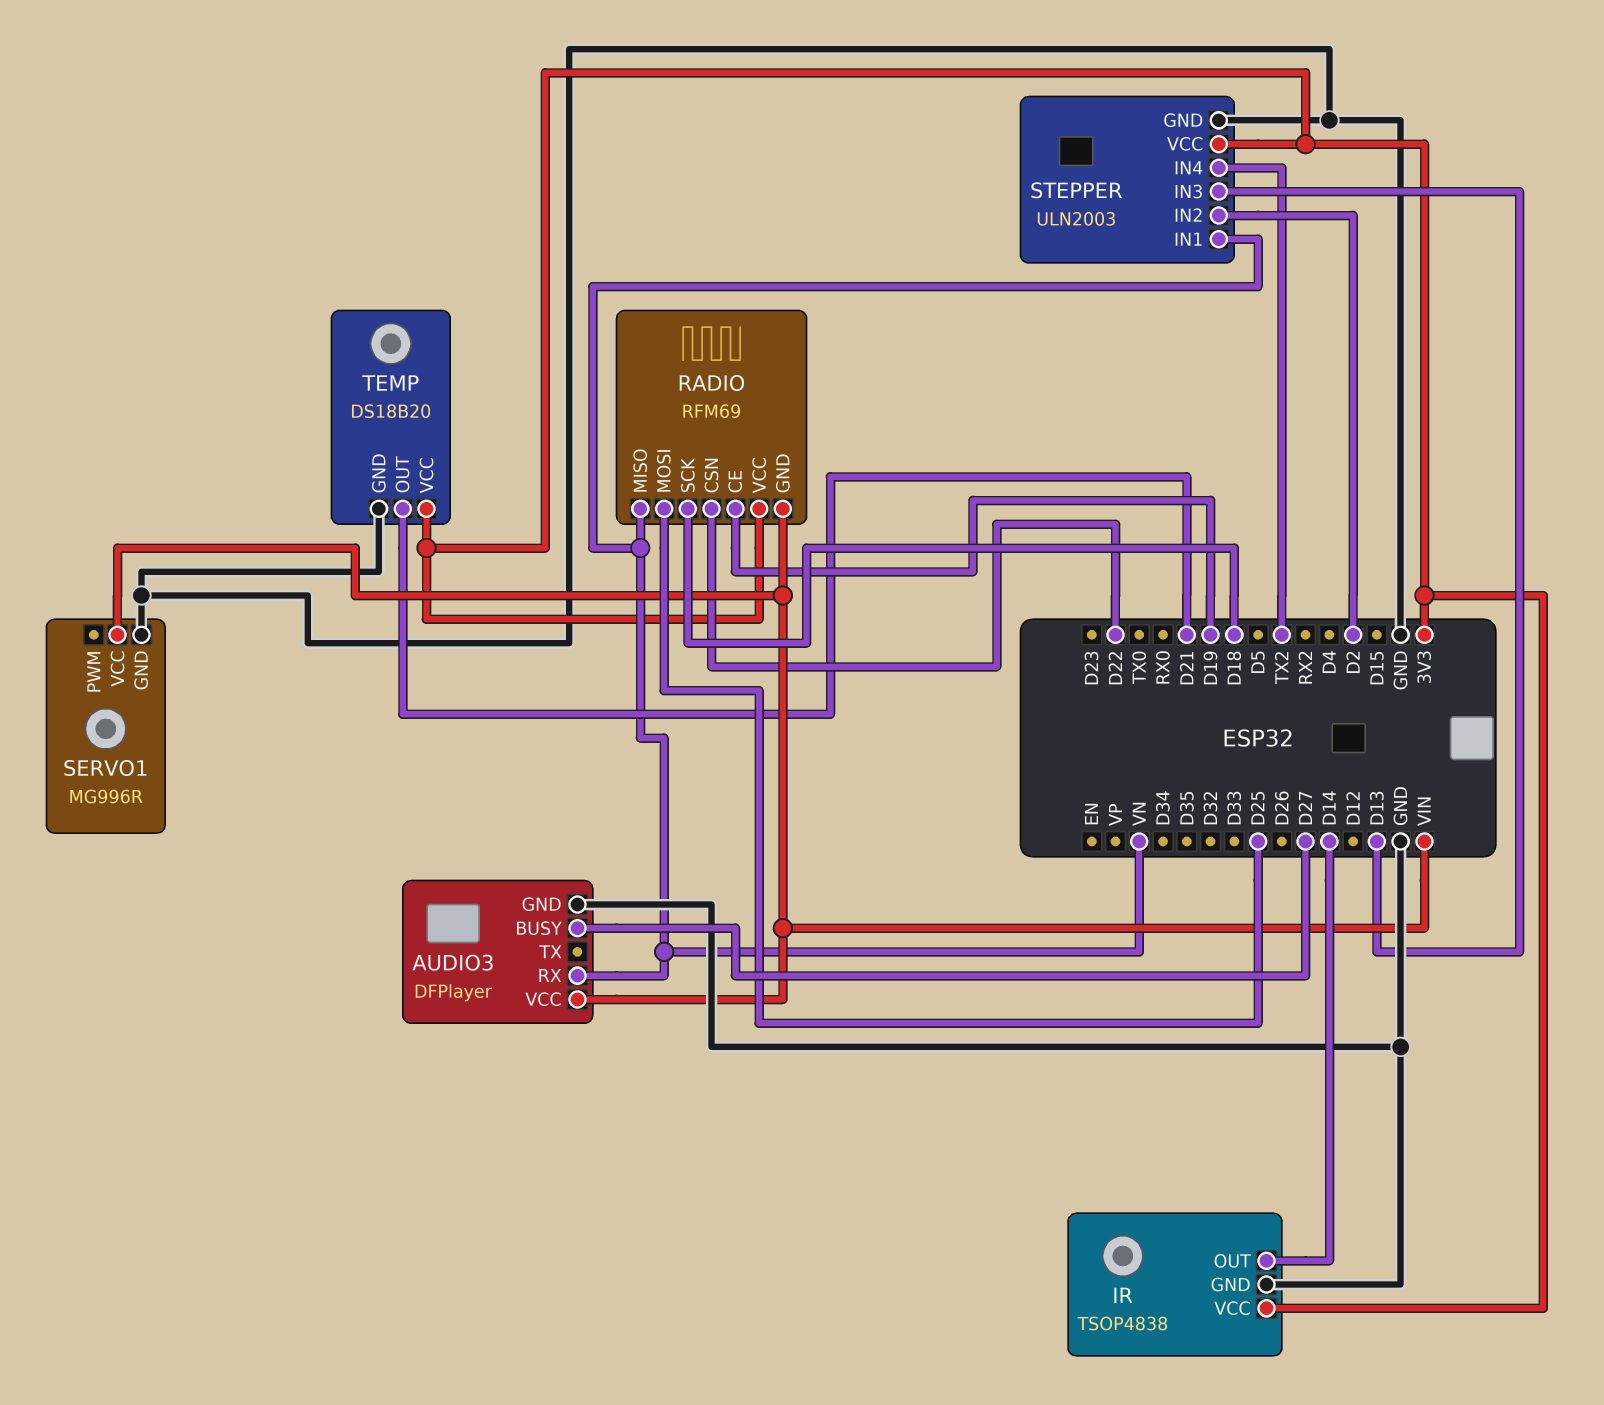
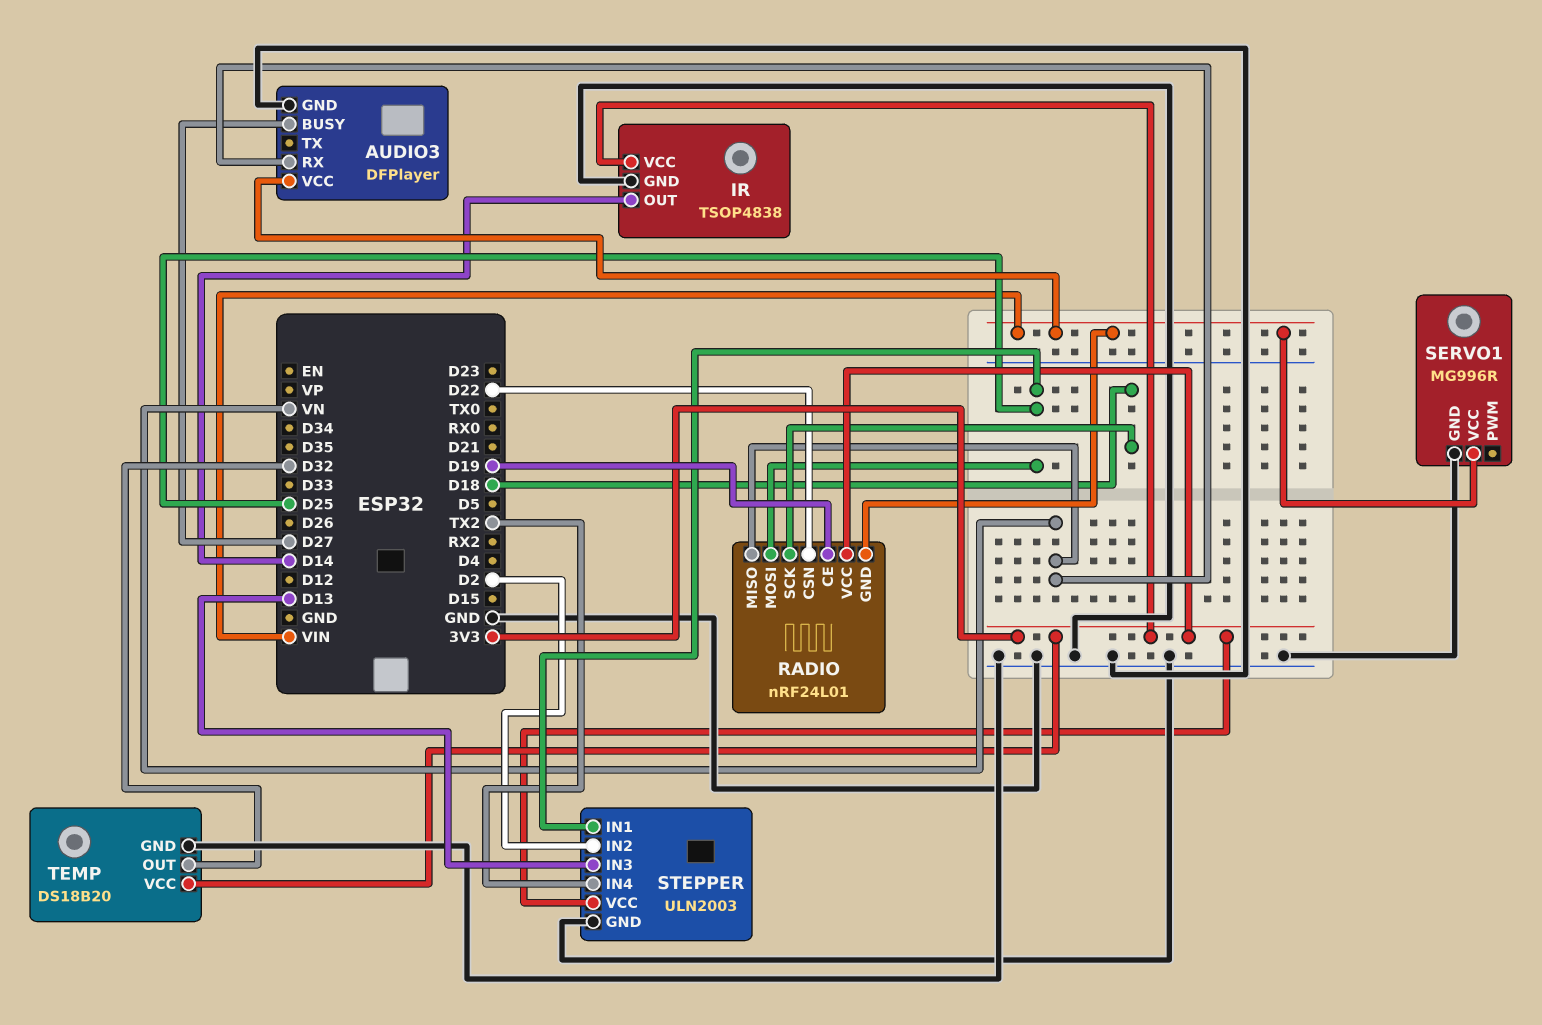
RADIO: RFM69 -> nRF24L01
STEPPER pin IN1: VN -> D25
TEMP pin OUT: D21 -> D32

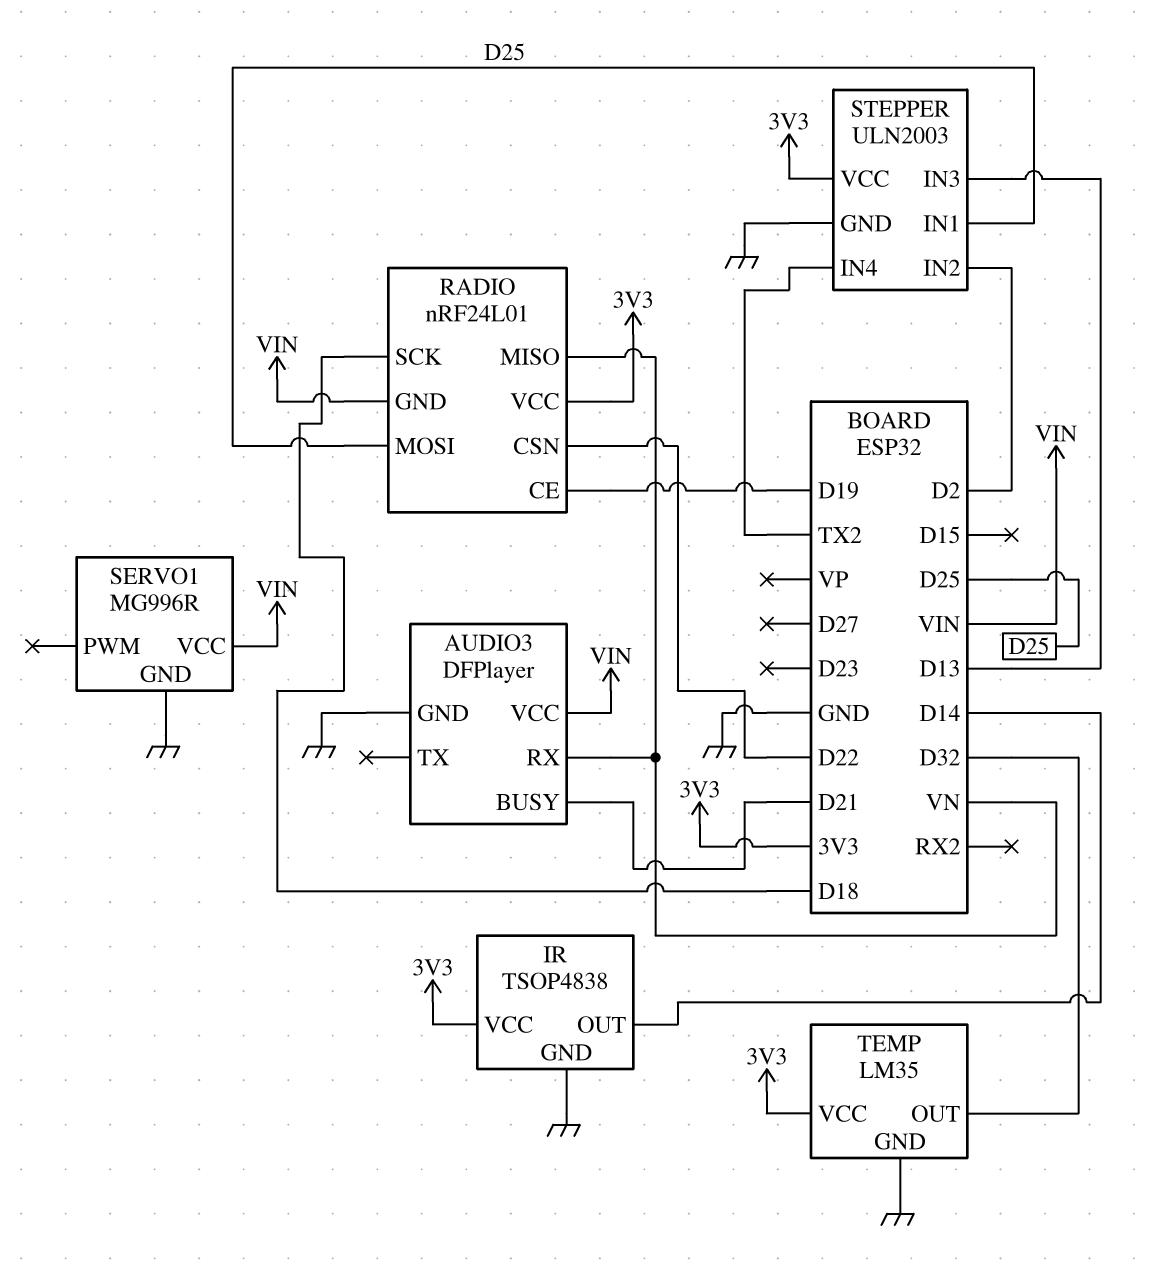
AUDIO3 pin BUSY: D27 -> D21
TEMP: DS18B20 -> LM35

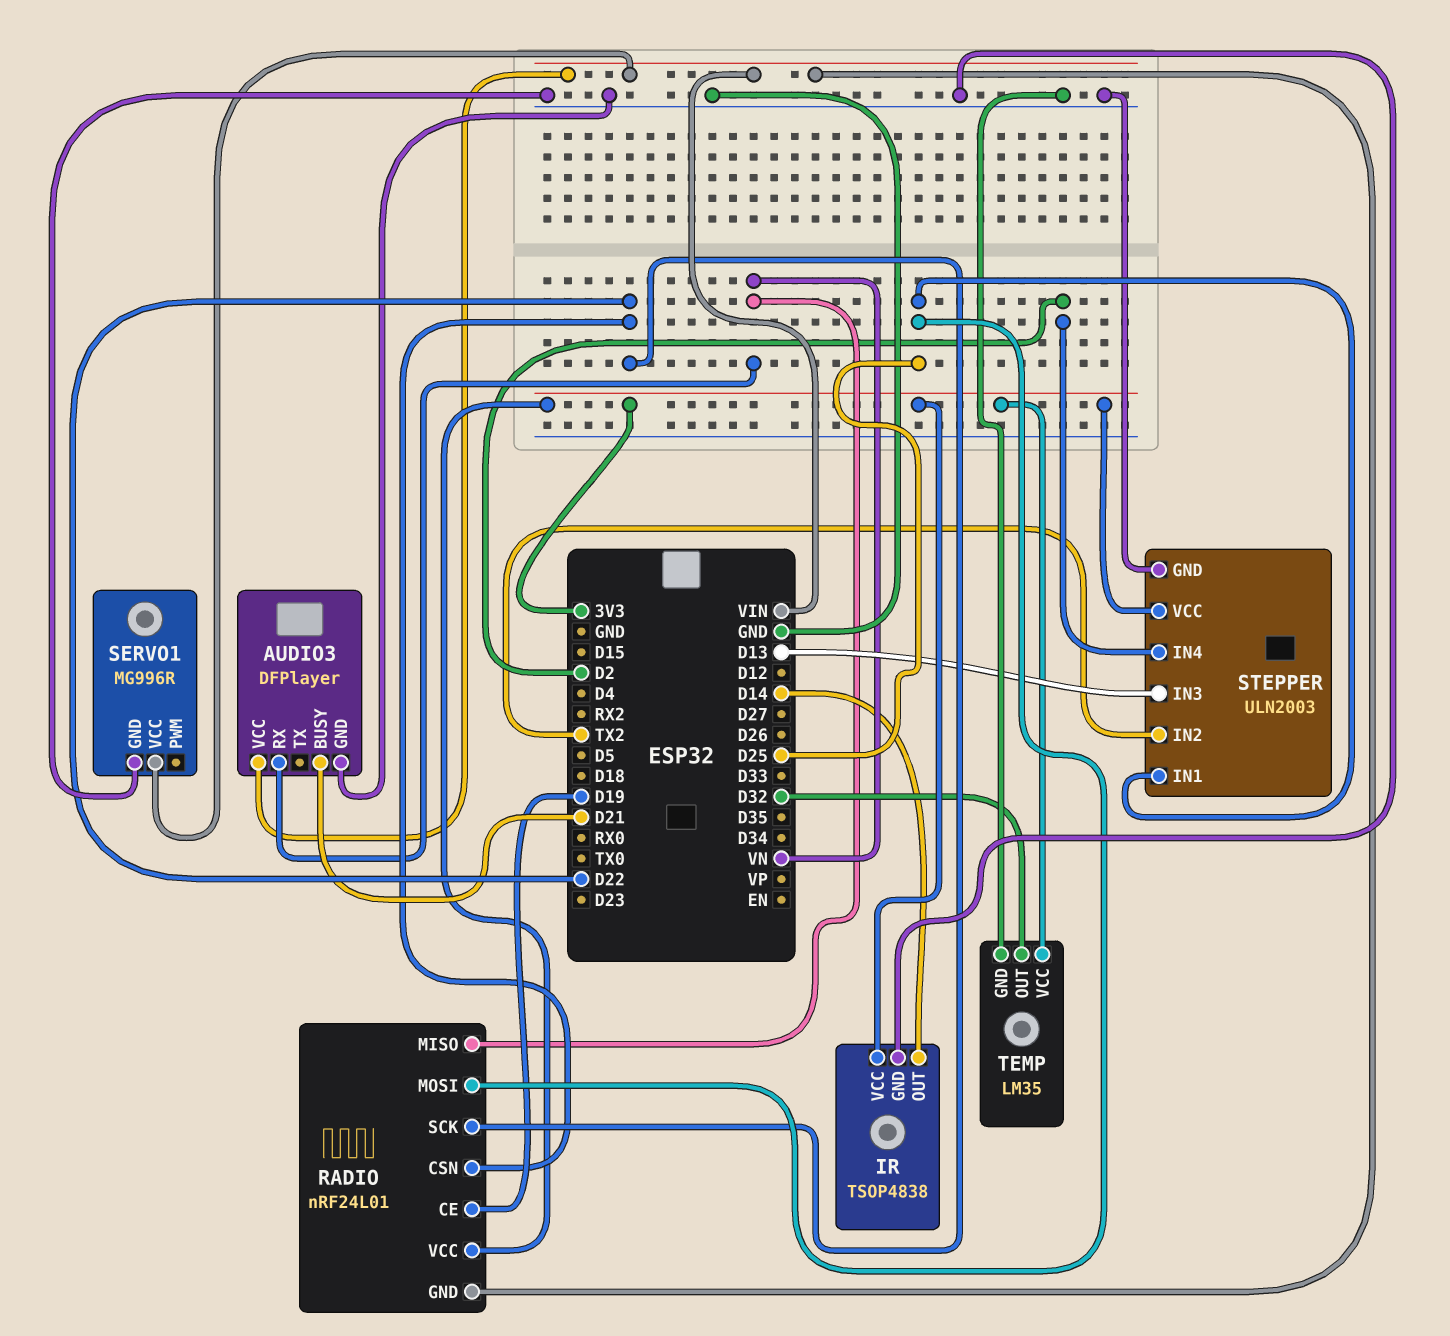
RADIO pin SCK: D18 -> D22
STEPPER pin IN2: D2 -> TX2
STEPPER pin IN4: TX2 -> D2

